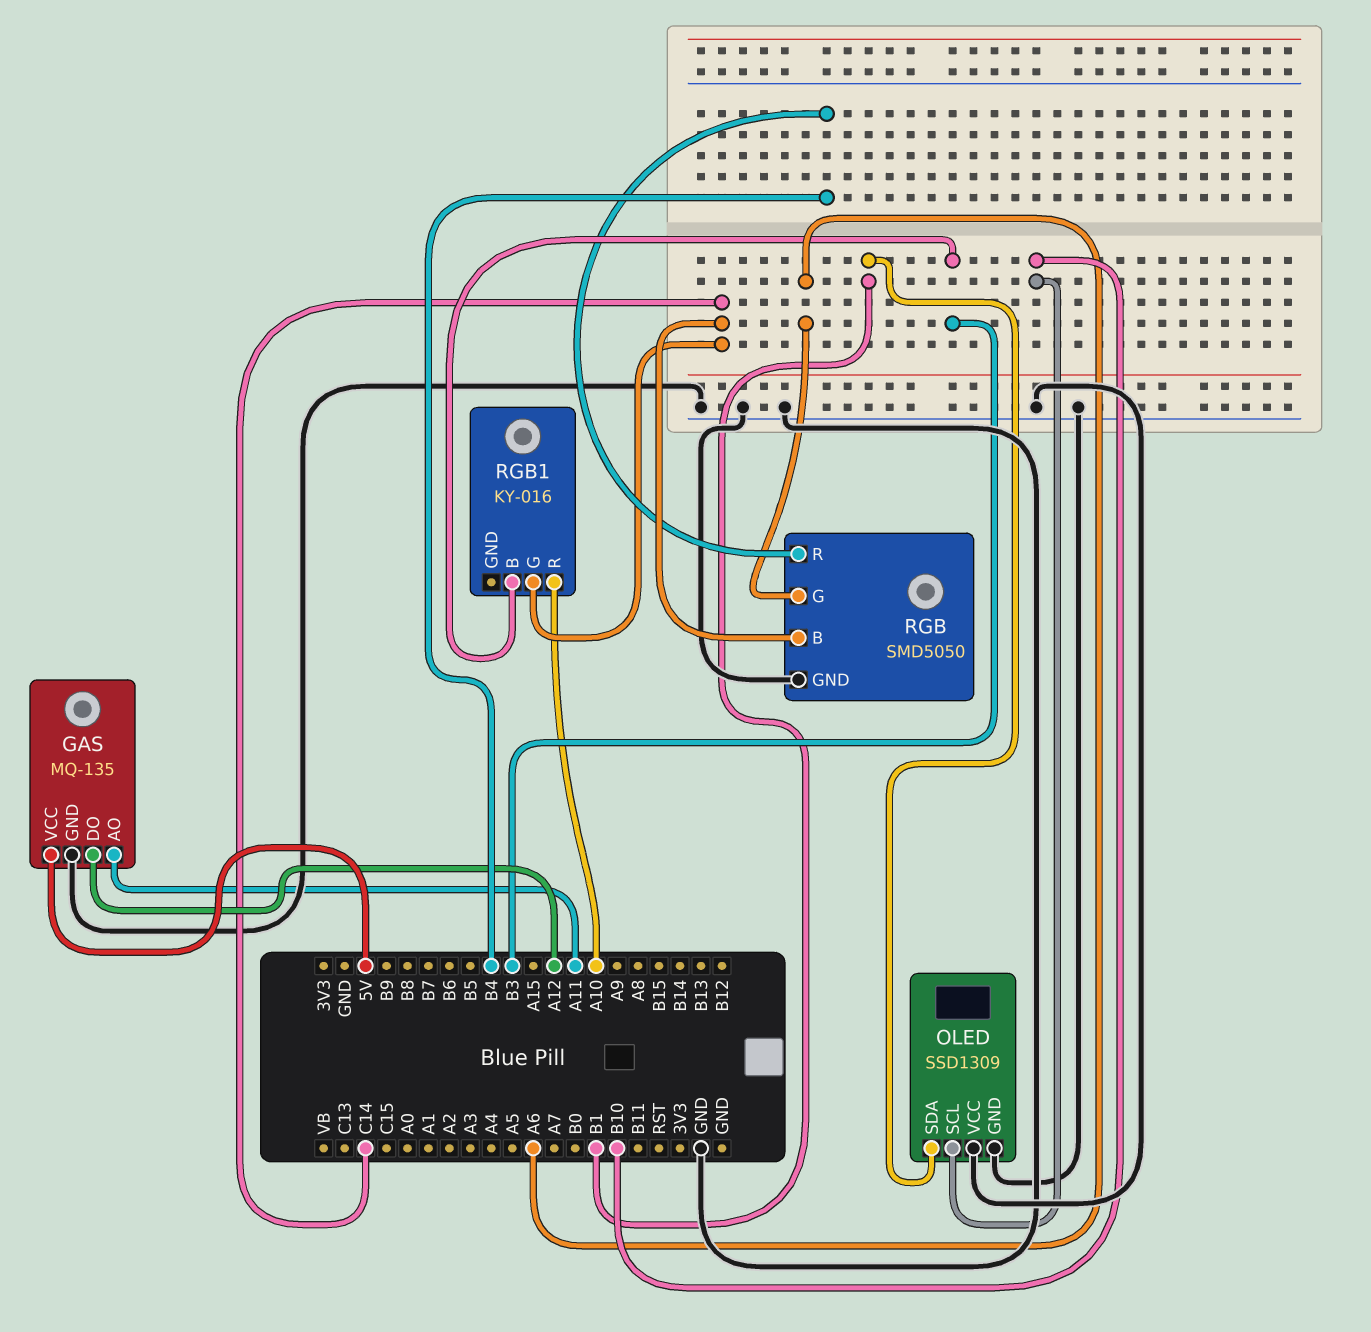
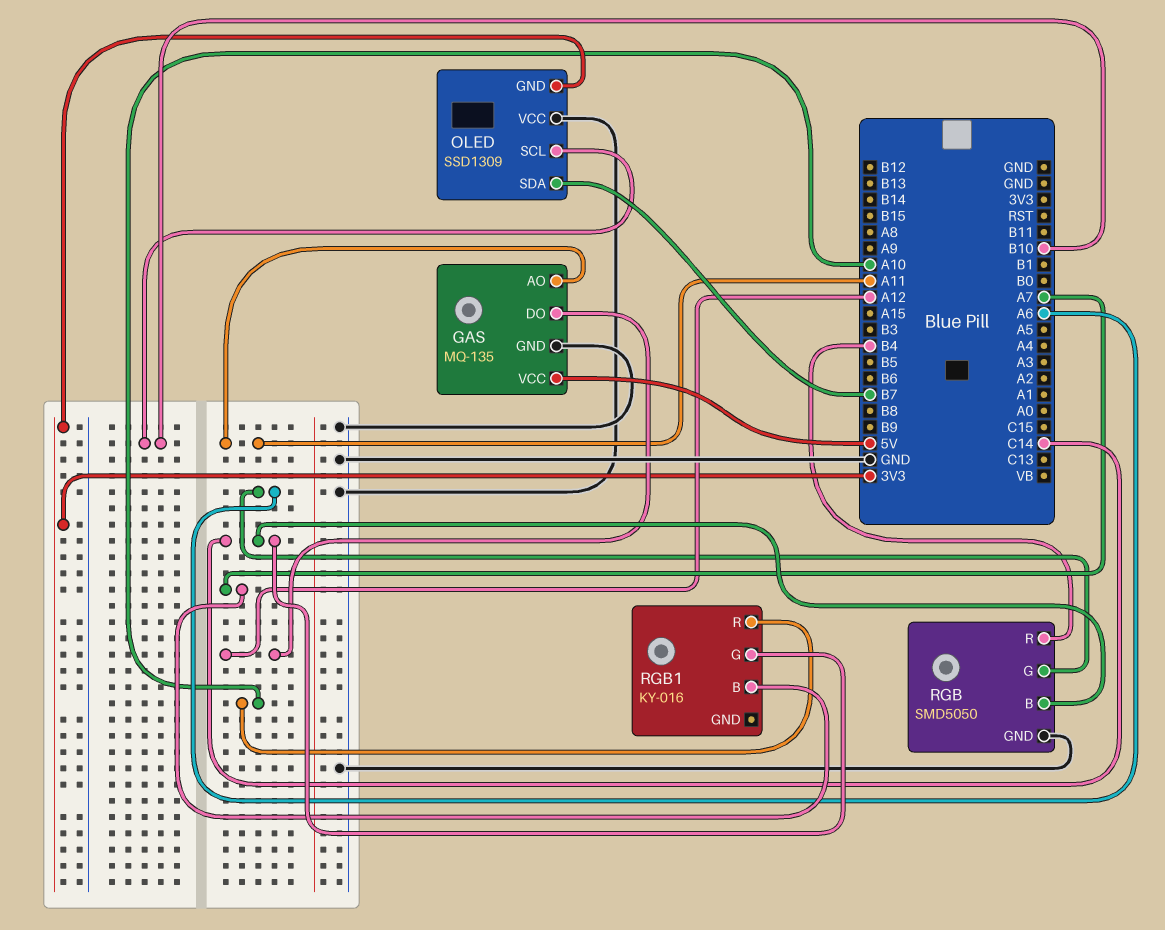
OLED pin GND: GND -> 3V3
OLED pin SDA: B1 -> B7
RGB1 pin B: B3 -> A7

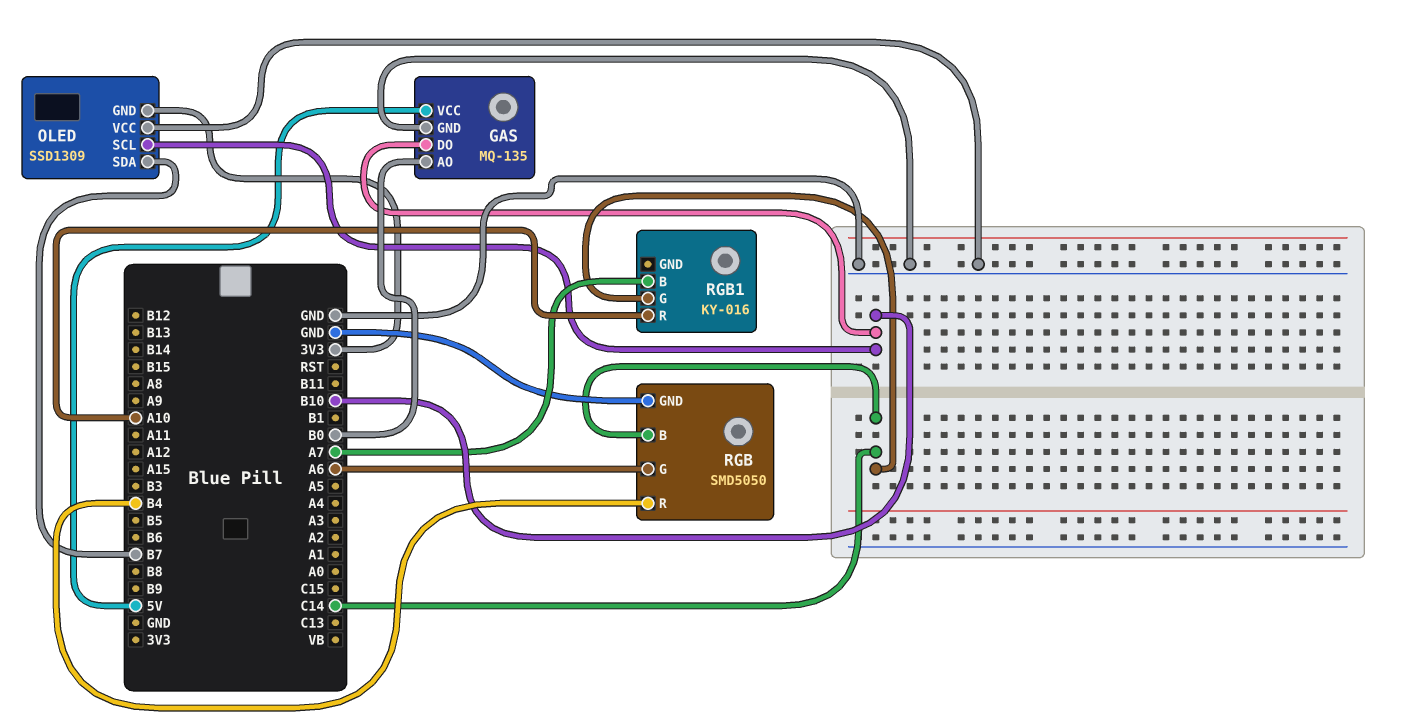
GAS pin AO: A11 -> B0
GAS pin DO: A12 -> B10

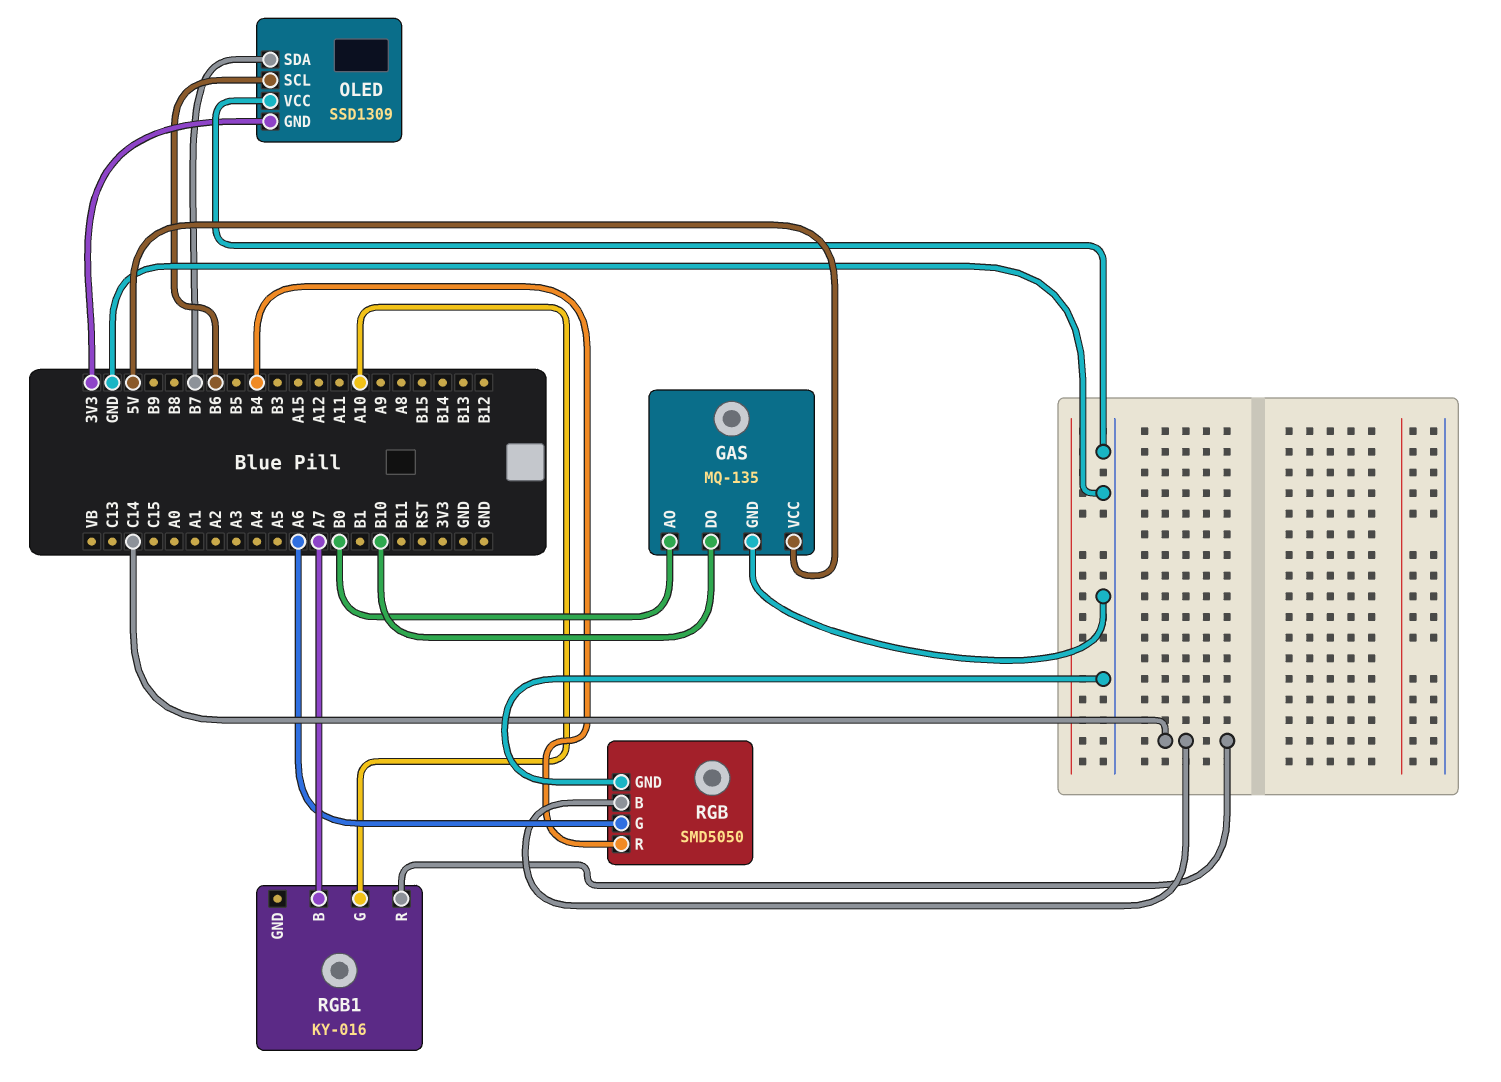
OLED pin SCL: B10 -> B6
RGB1 pin G: C14 -> A10
RGB1 pin R: A10 -> C14

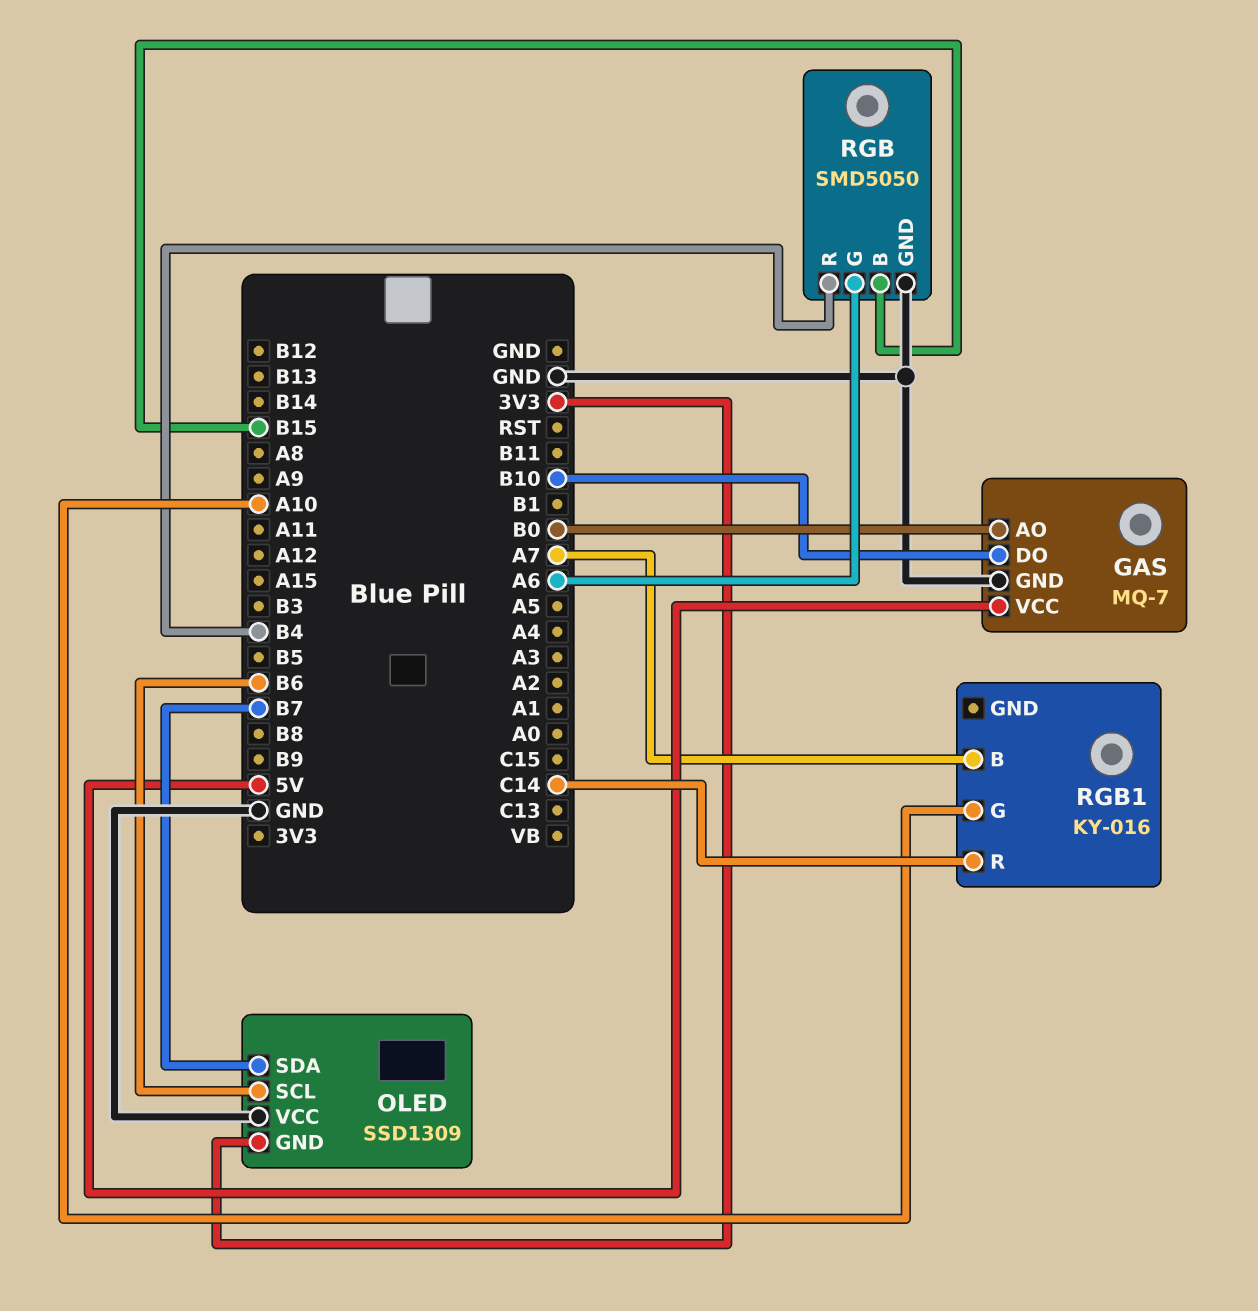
GAS: MQ-135 -> MQ-7
RGB pin B: C14 -> B15

